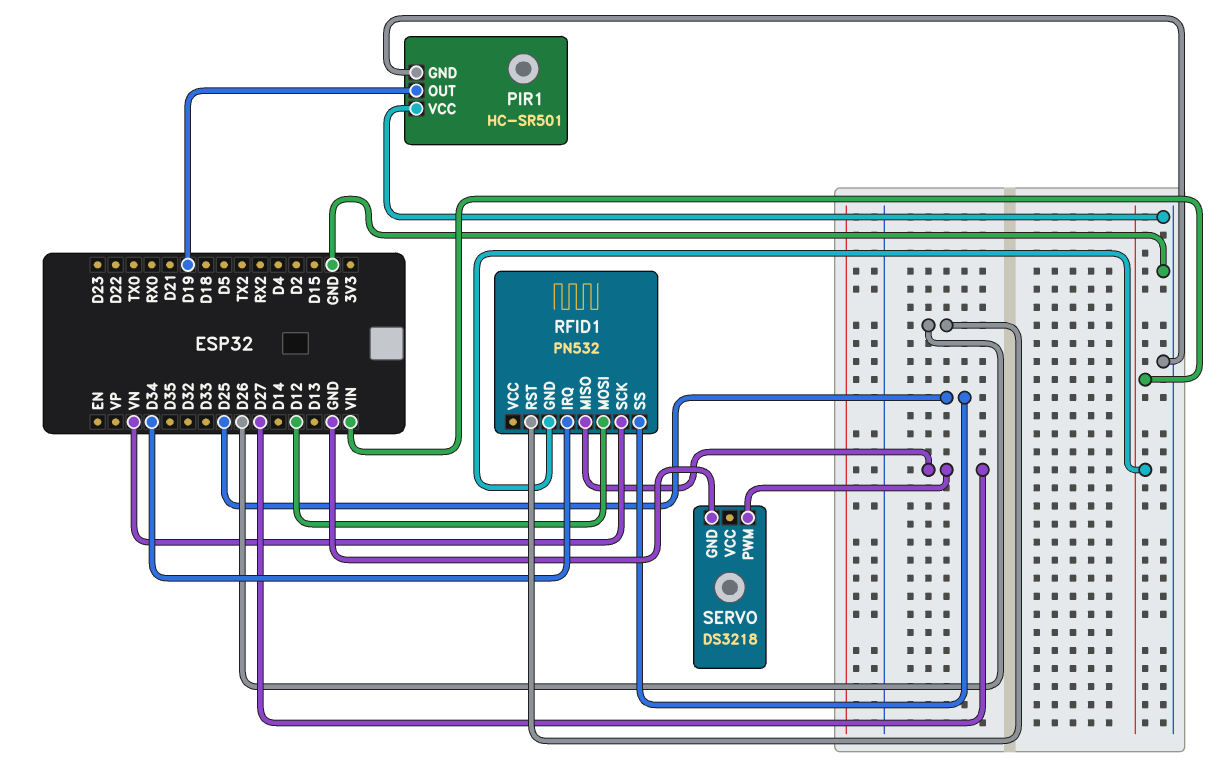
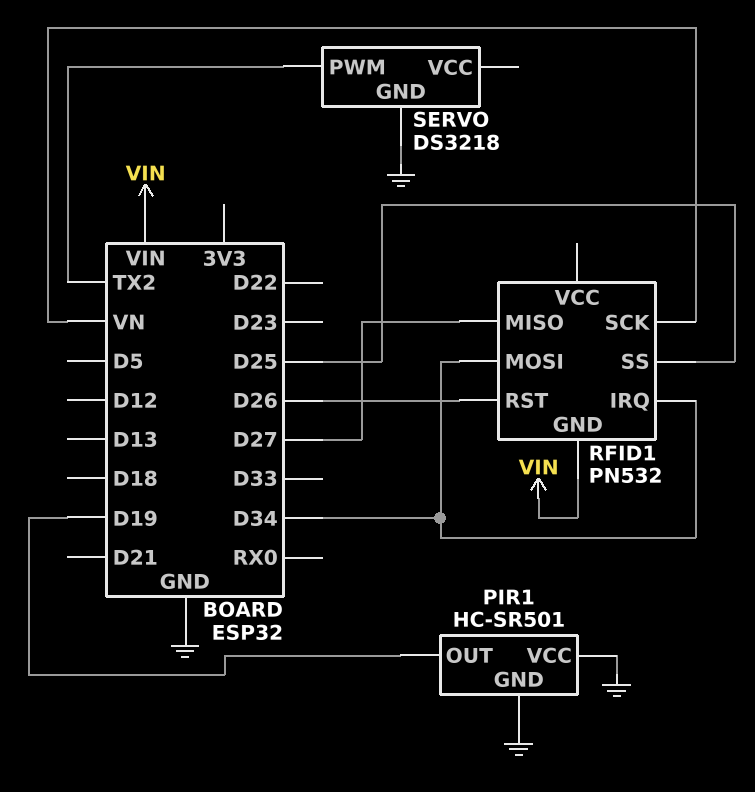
RFID1 pin MOSI: D12 -> D34
SERVO pin PWM: D27 -> TX2

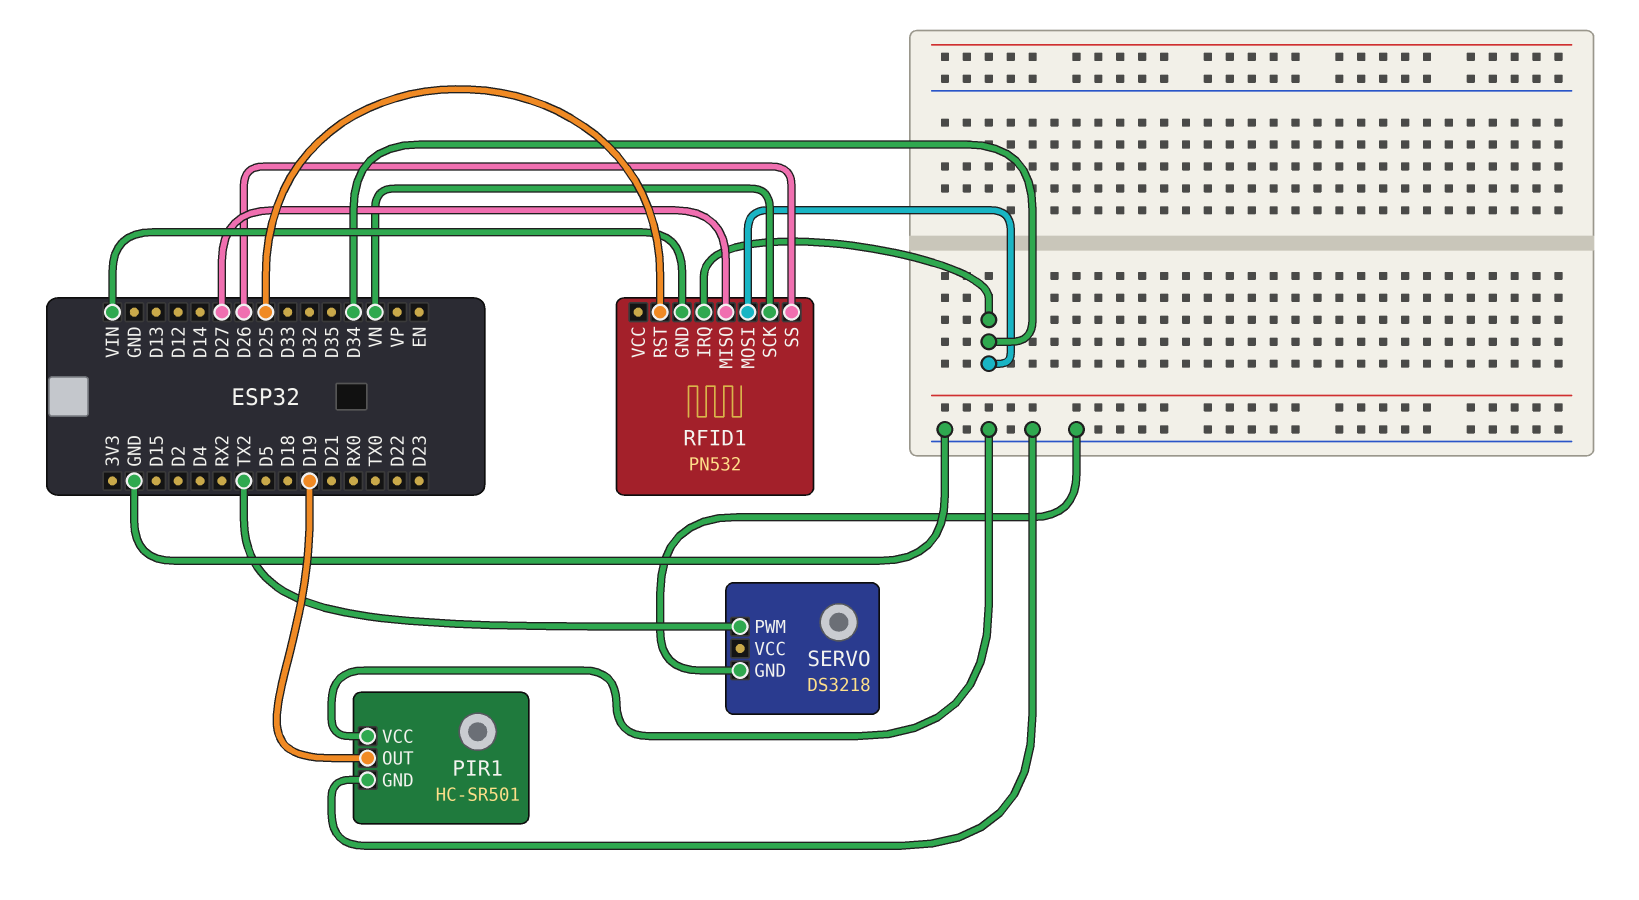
RFID1 pin RST: D26 -> D25
RFID1 pin SS: D25 -> D26

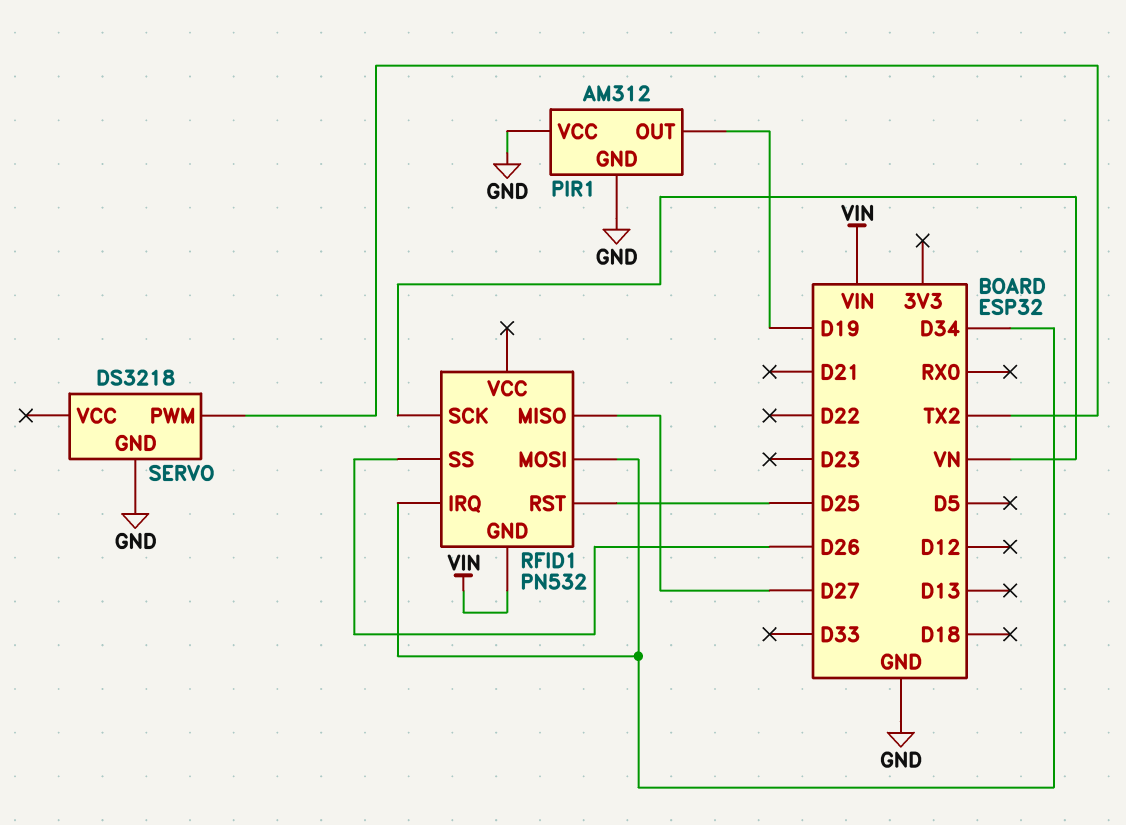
PIR1: HC-SR501 -> AM312

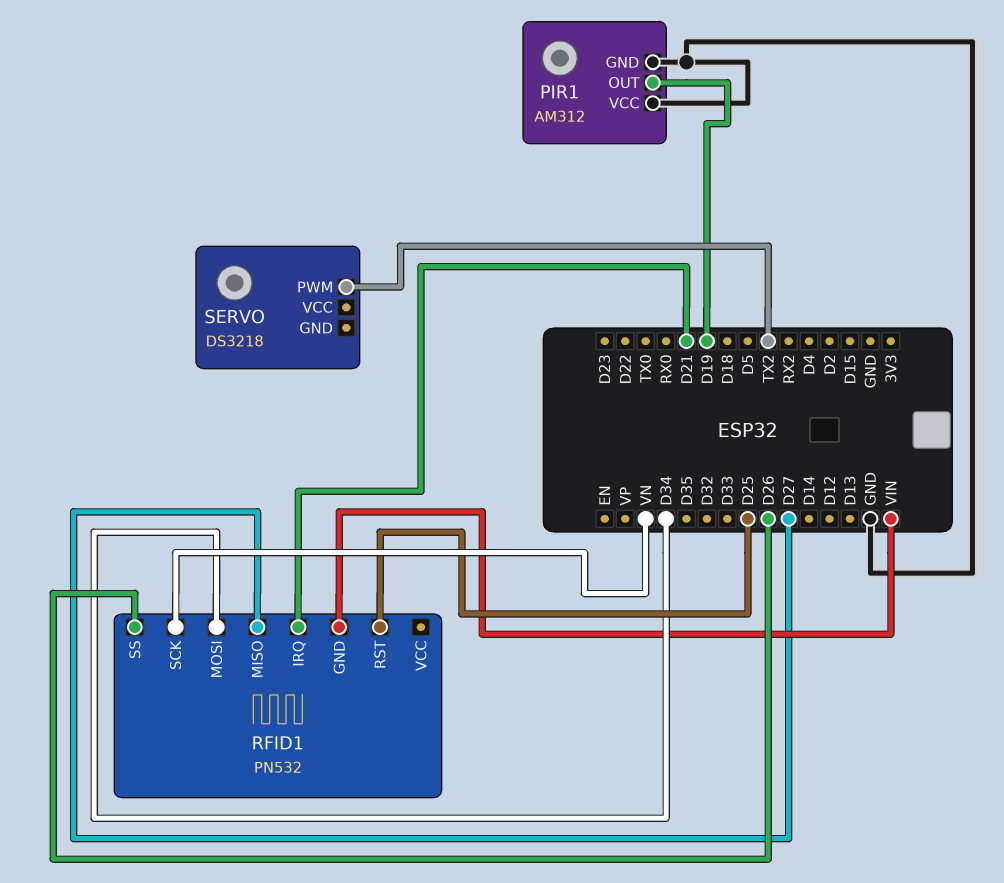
RFID1 pin IRQ: D34 -> D21
SERVO pin GND: GND -> none

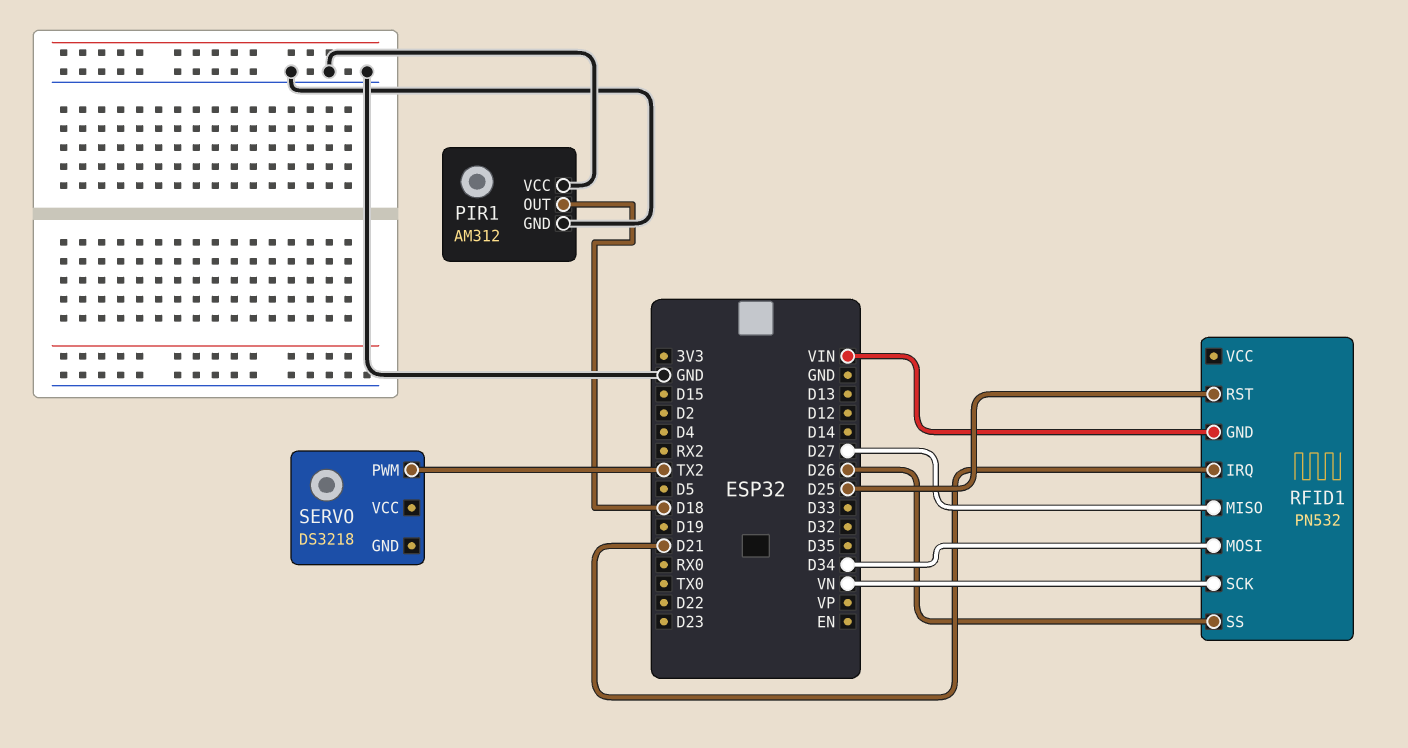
PIR1 pin OUT: D19 -> D18

